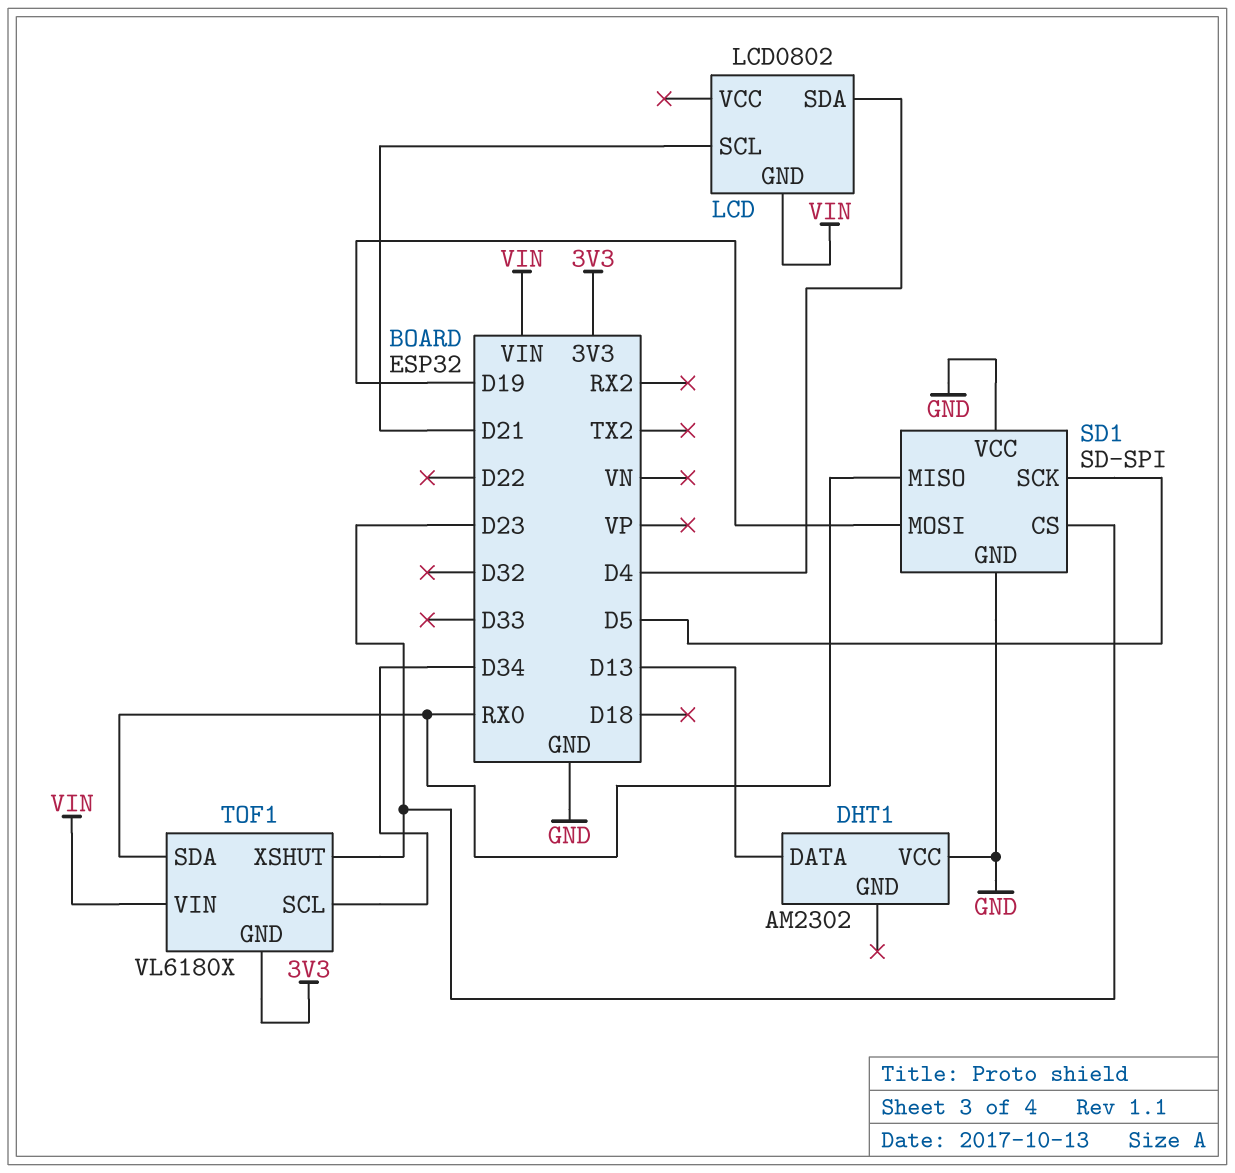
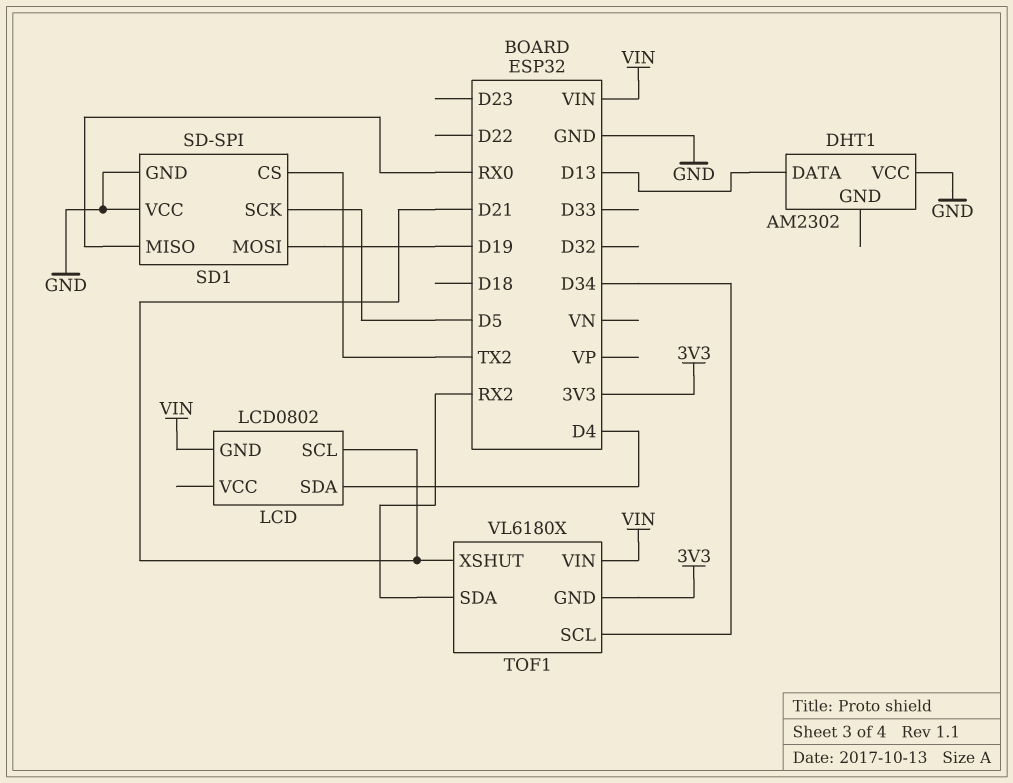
SD1 pin CS: D23 -> TX2
TOF1 pin SDA: RX0 -> RX2
TOF1 pin XSHUT: D23 -> D21

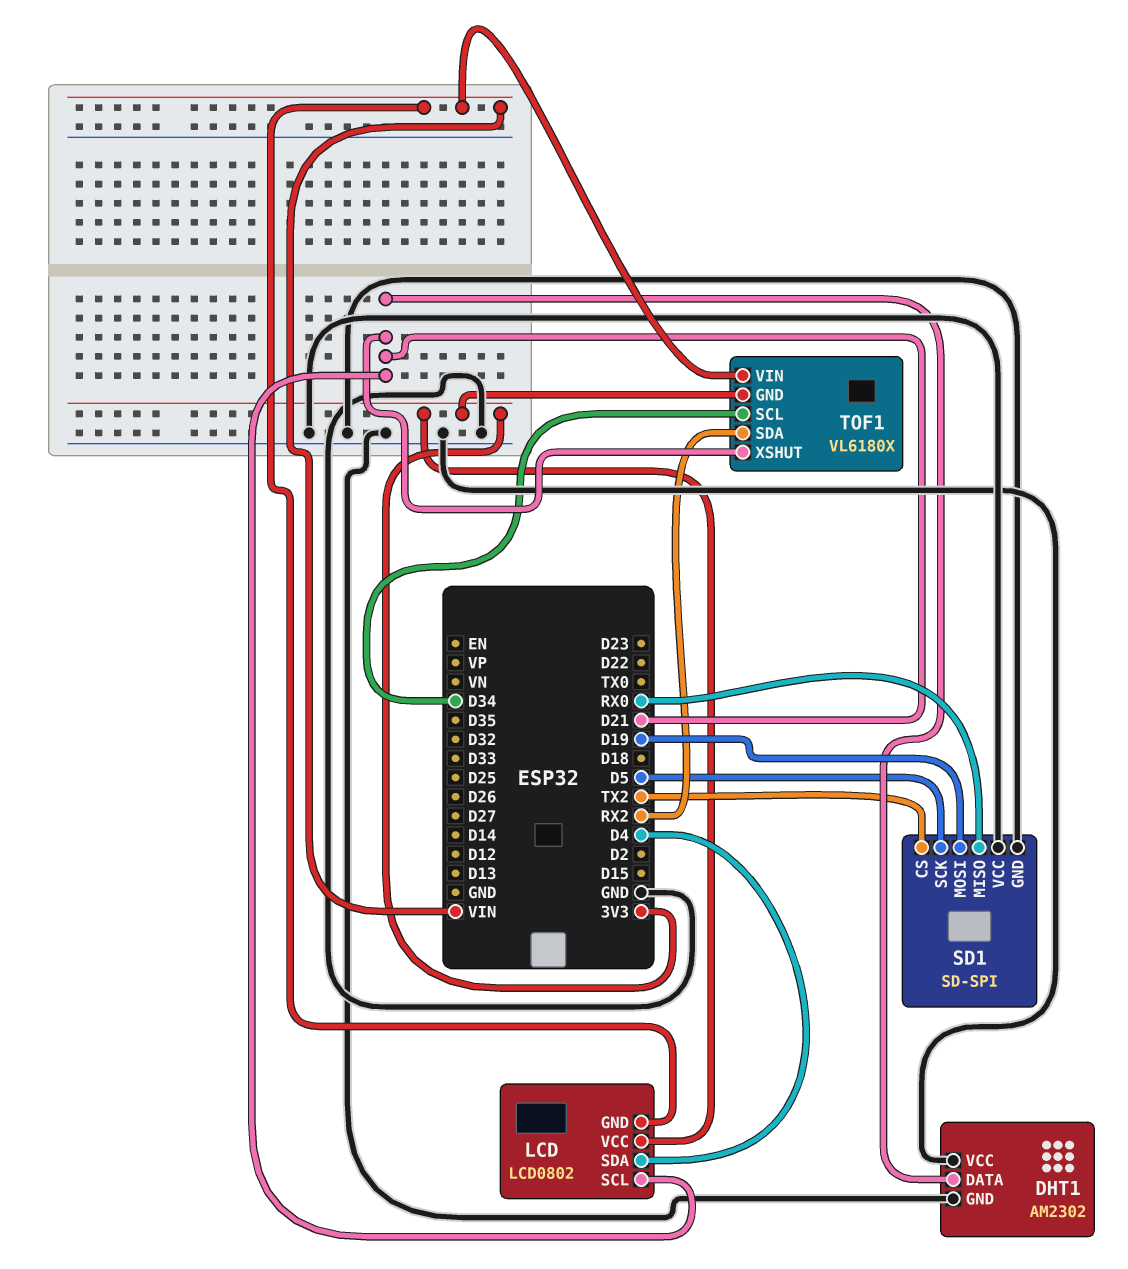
DHT1 pin DATA: D13 -> D21
DHT1 pin GND: none -> GND
LCD pin VCC: none -> 3V3

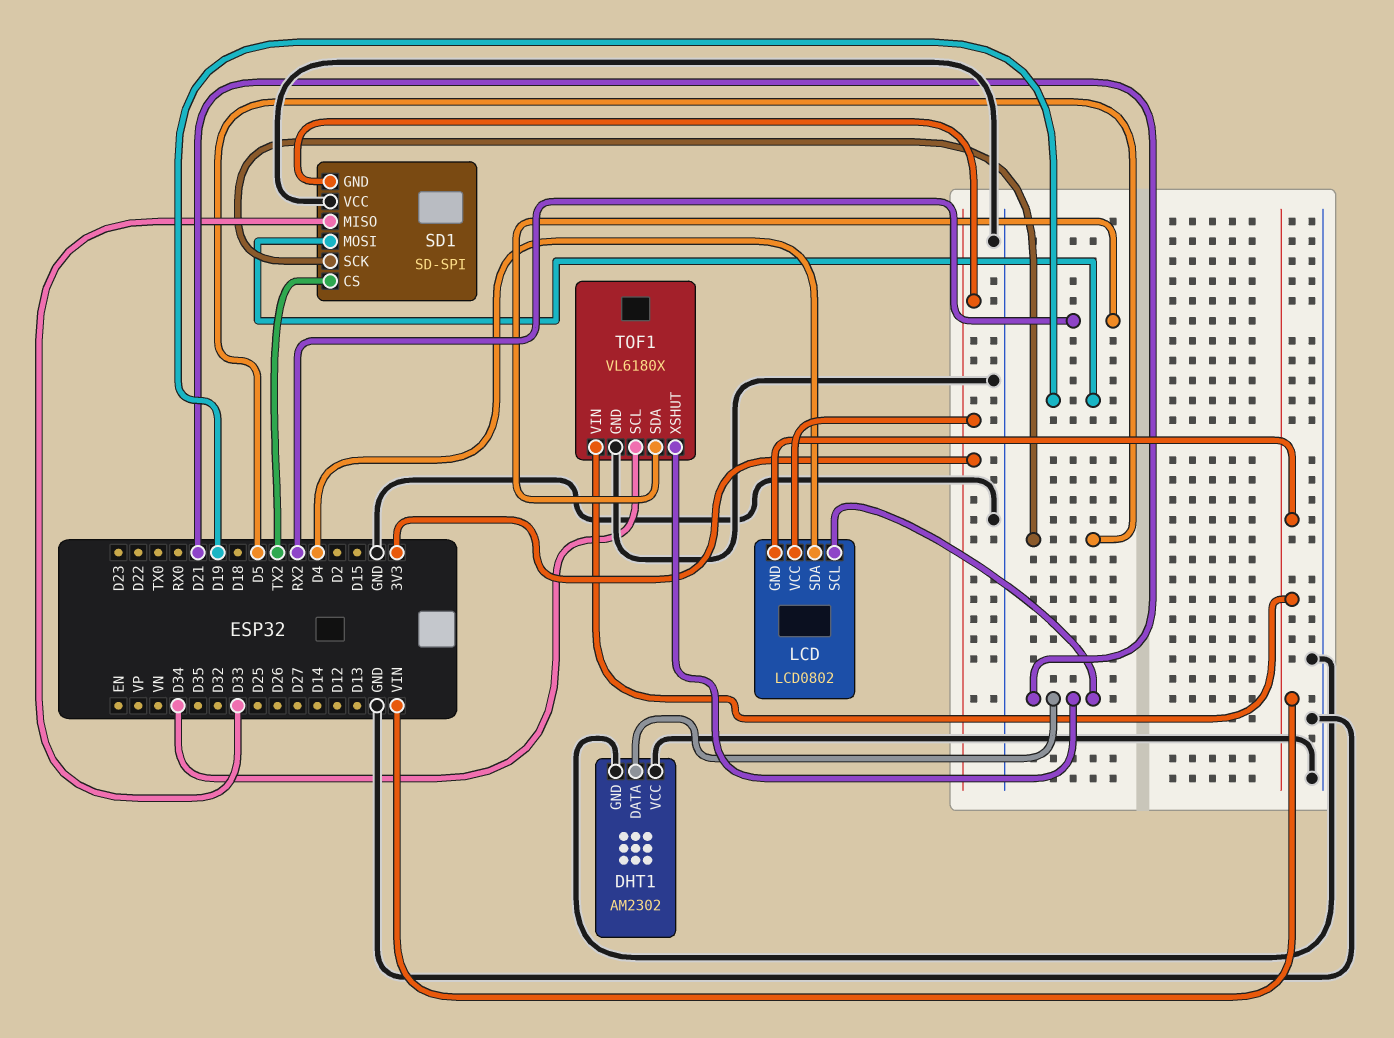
SD1 pin GND: GND -> 3V3
SD1 pin MISO: RX0 -> D33
TOF1 pin GND: 3V3 -> GND

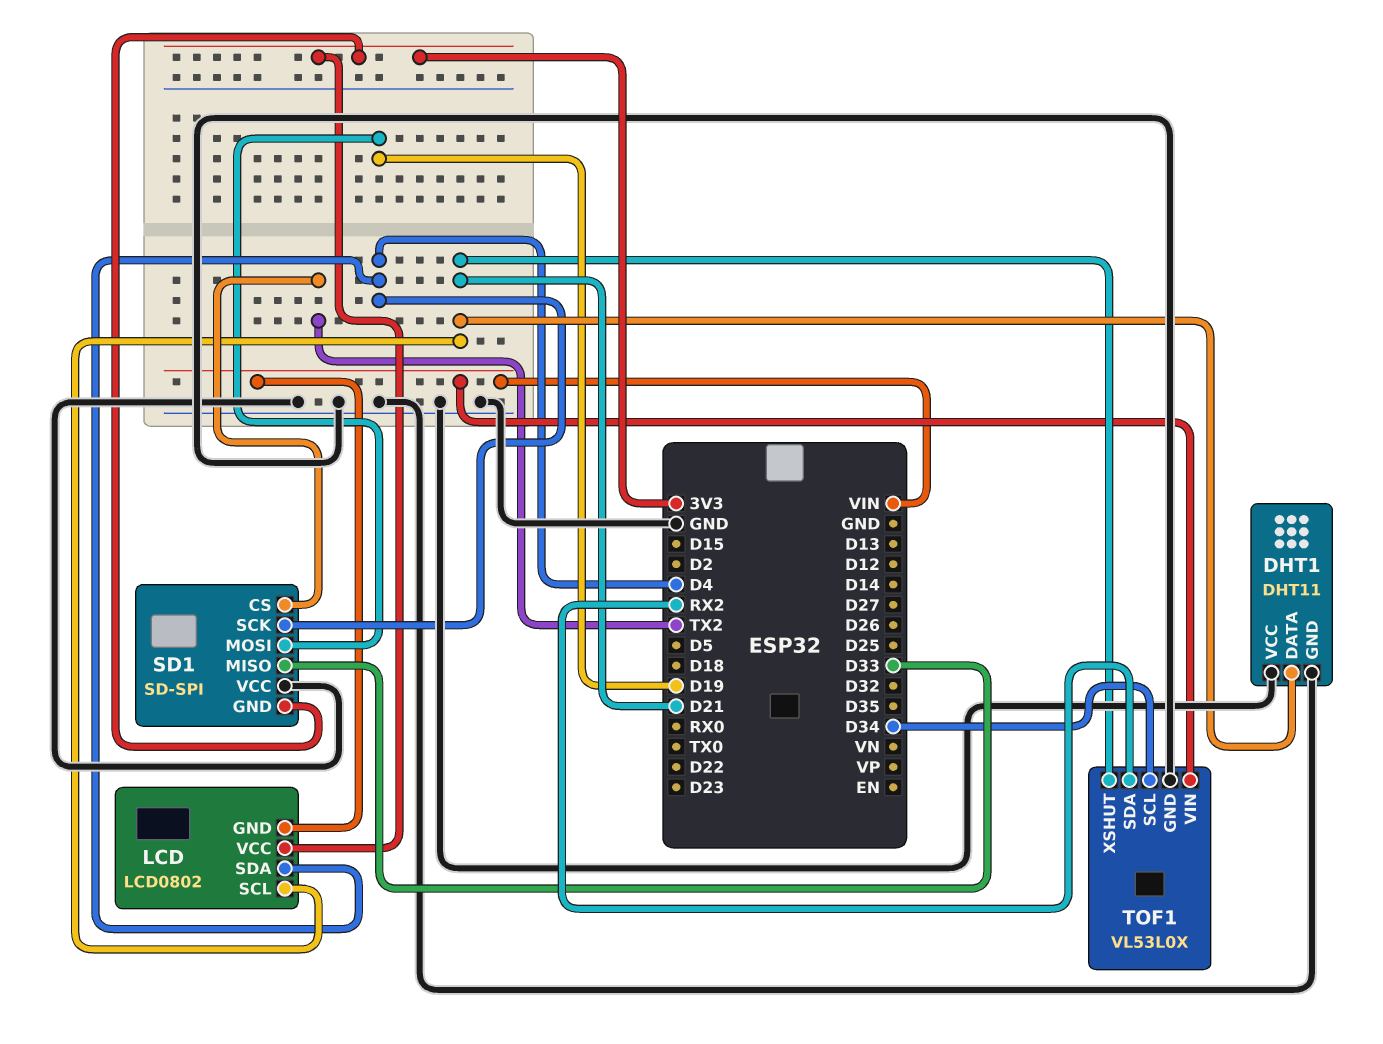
DHT1: AM2302 -> DHT11
SD1 pin SCK: D5 -> D4
TOF1: VL6180X -> VL53L0X

